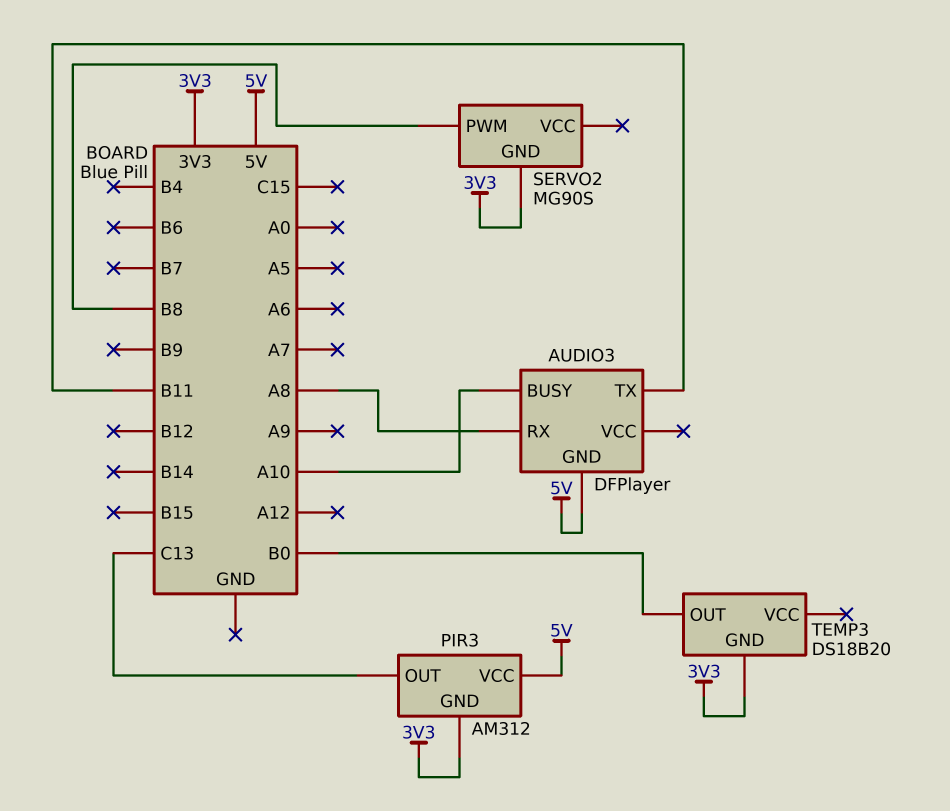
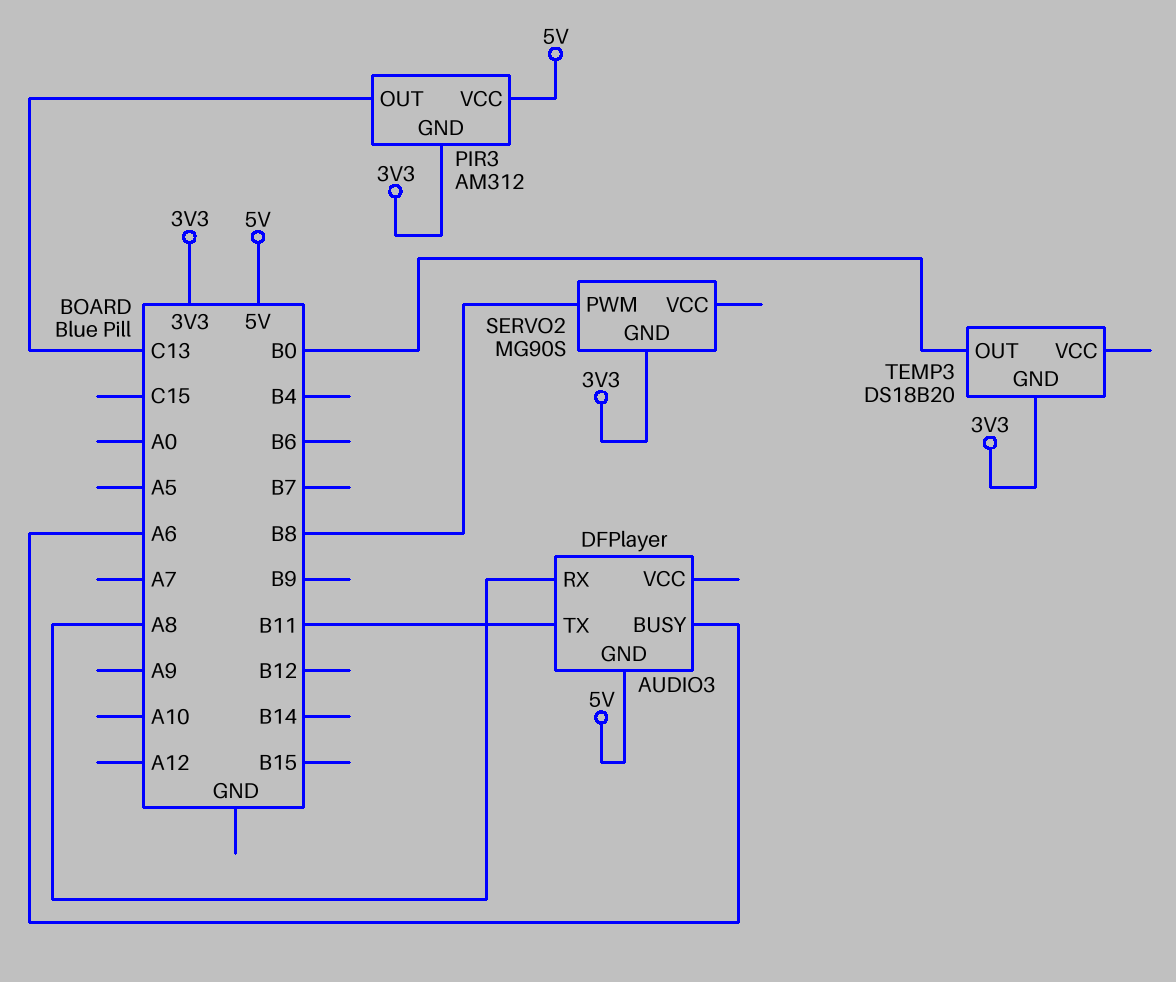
AUDIO3 pin BUSY: A10 -> A6

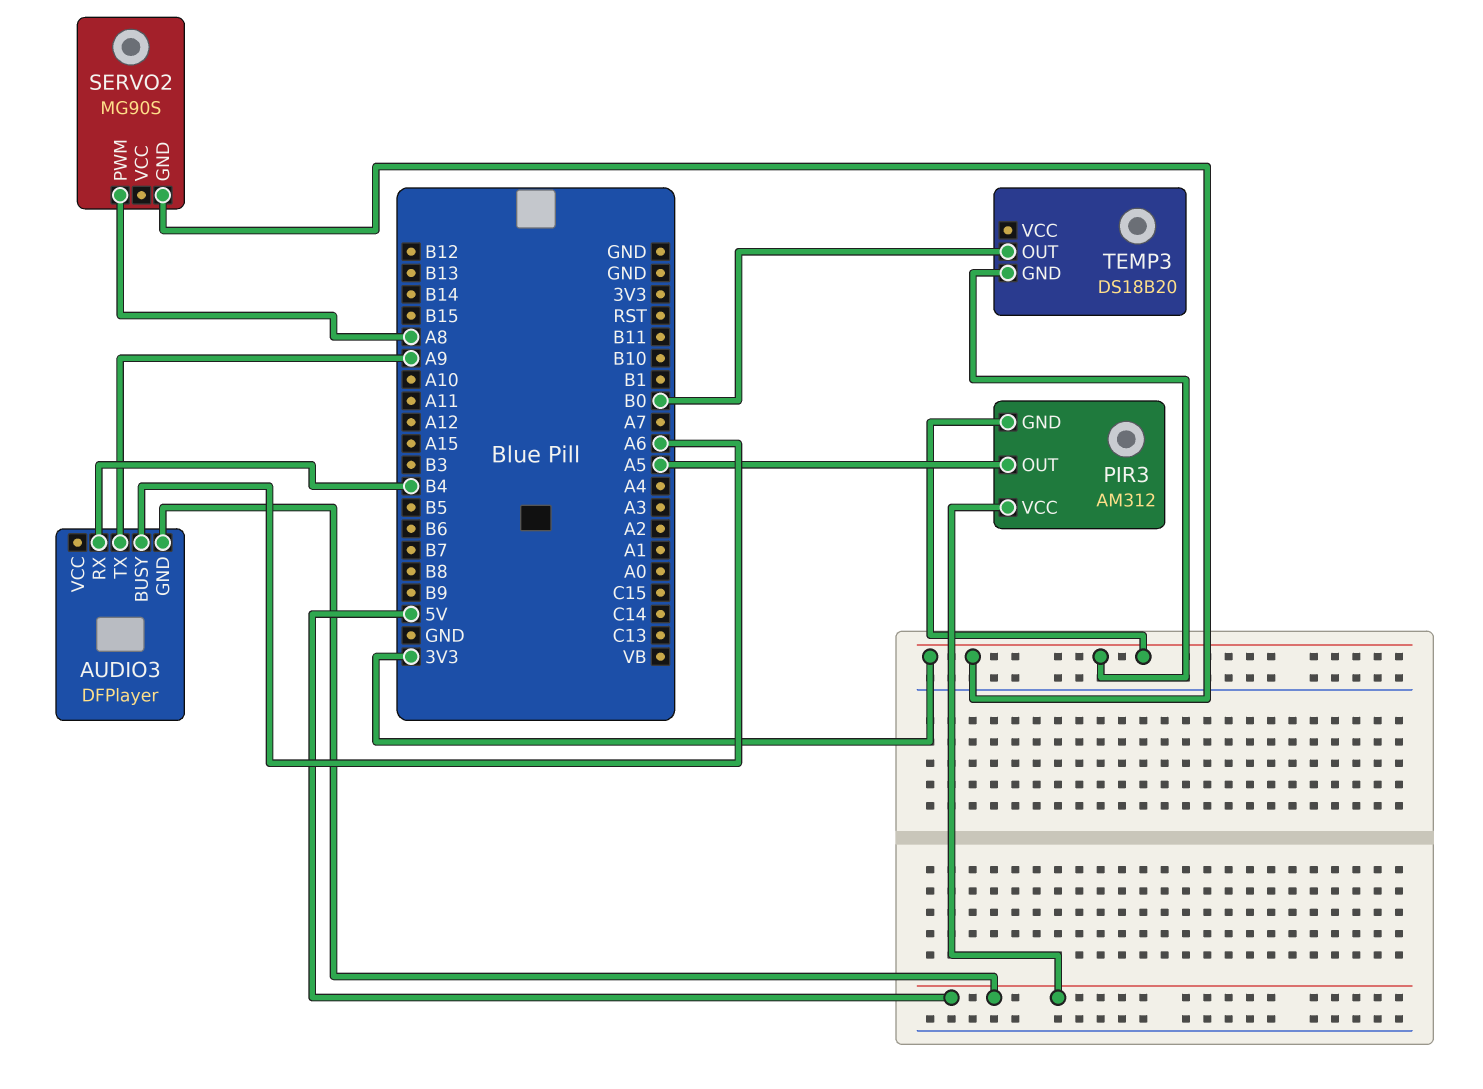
AUDIO3 pin RX: A8 -> B4
AUDIO3 pin TX: B11 -> A9
PIR3 pin OUT: C13 -> A5
SERVO2 pin PWM: B8 -> A8

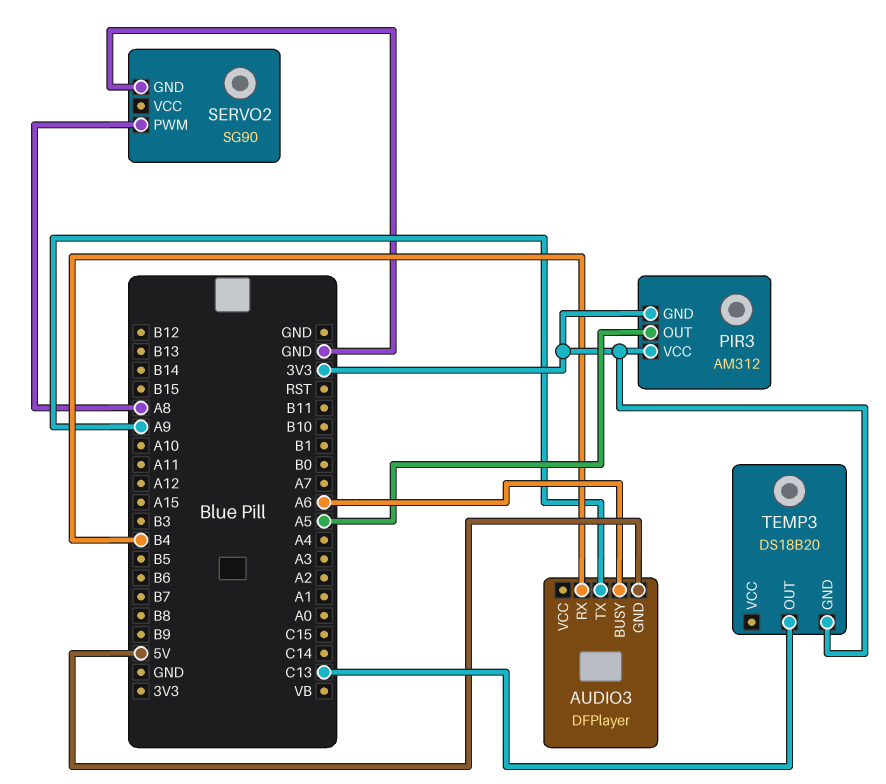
PIR3 pin VCC: 5V -> 3V3
SERVO2: MG90S -> SG90
SERVO2 pin GND: 3V3 -> GND
TEMP3 pin OUT: B0 -> C13

